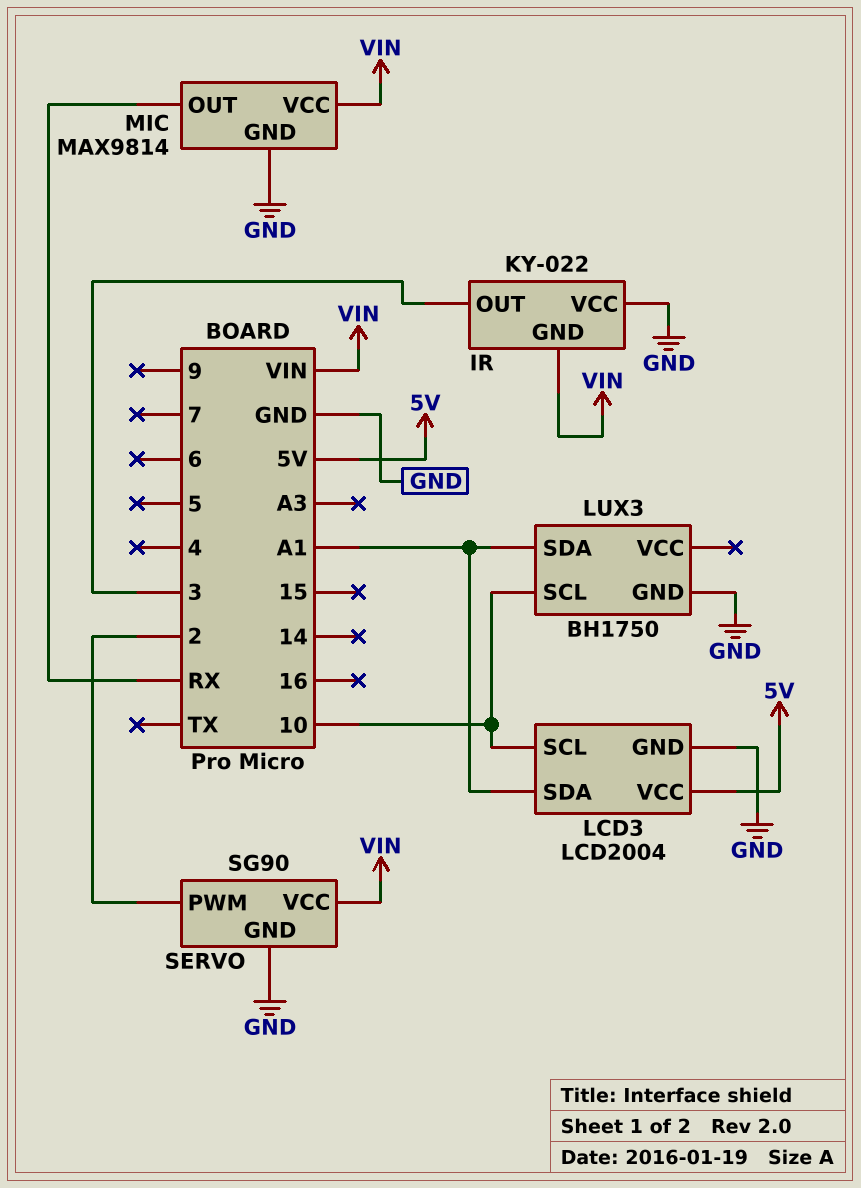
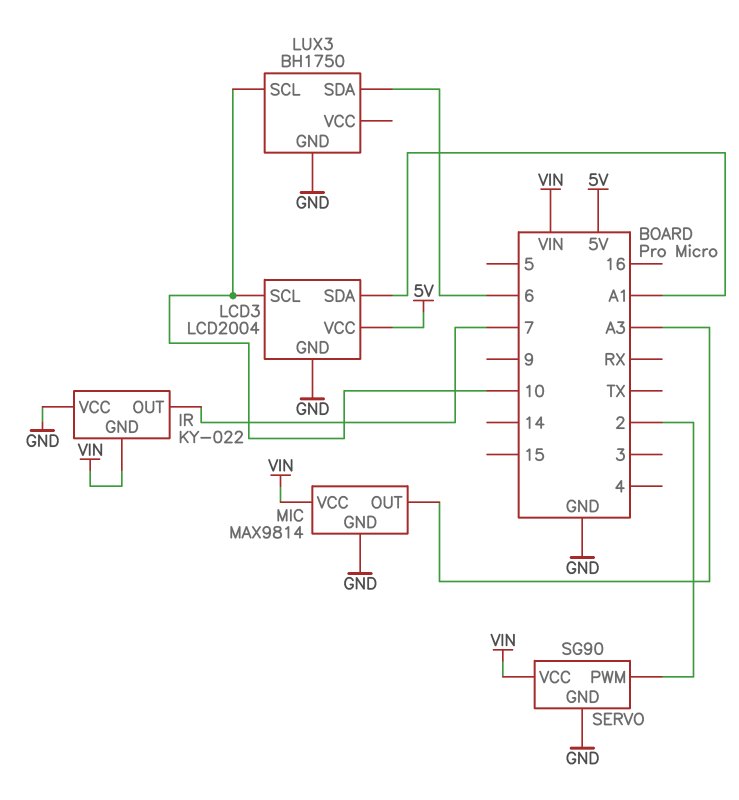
IR pin OUT: 3 -> 7
LUX3 pin SDA: A1 -> 6
MIC pin OUT: RX -> A3

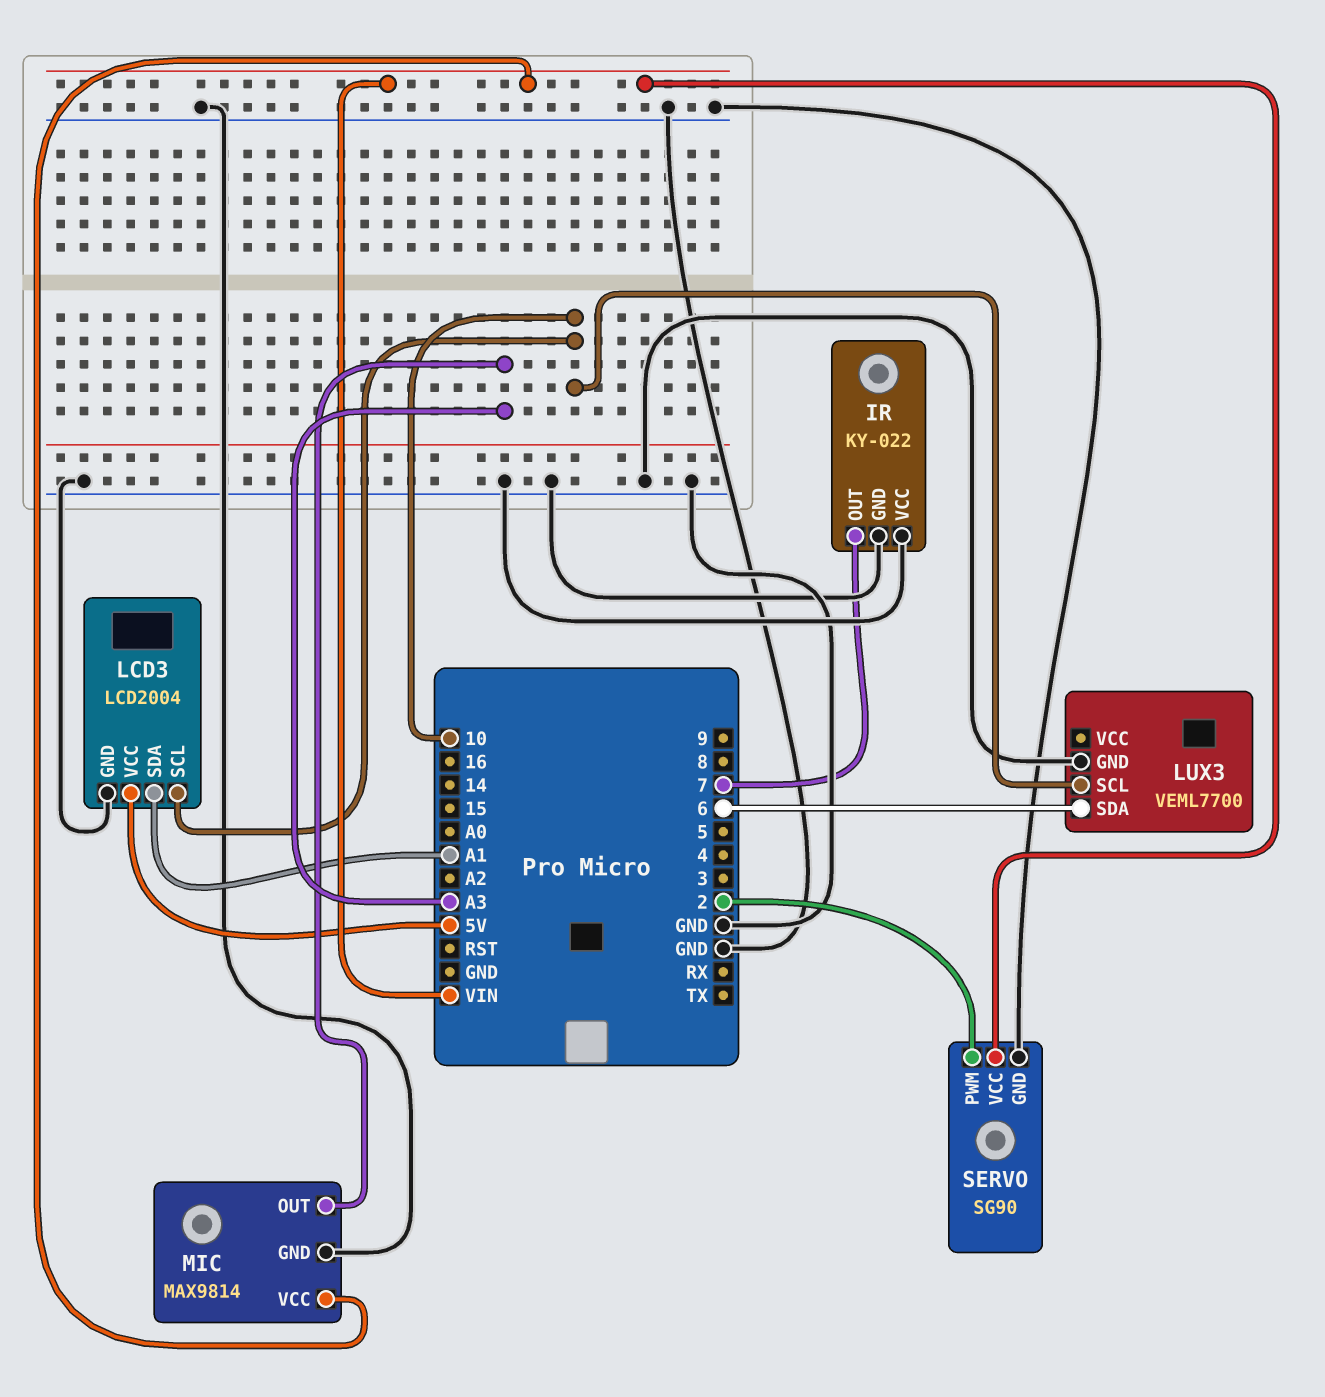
IR pin GND: VIN -> GND
LUX3: BH1750 -> VEML7700

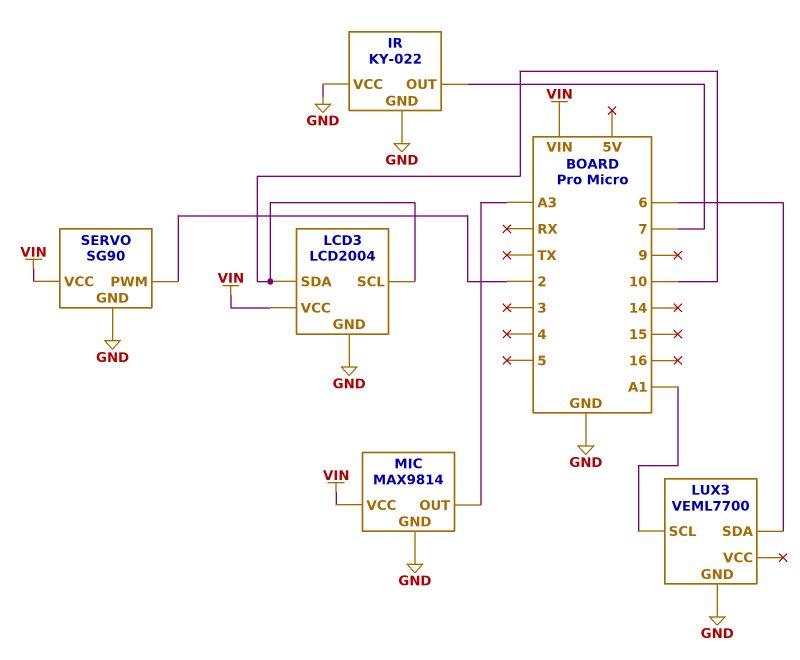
LCD3 pin SDA: A1 -> 10
LCD3 pin VCC: 5V -> VIN
LUX3 pin SCL: 10 -> A1

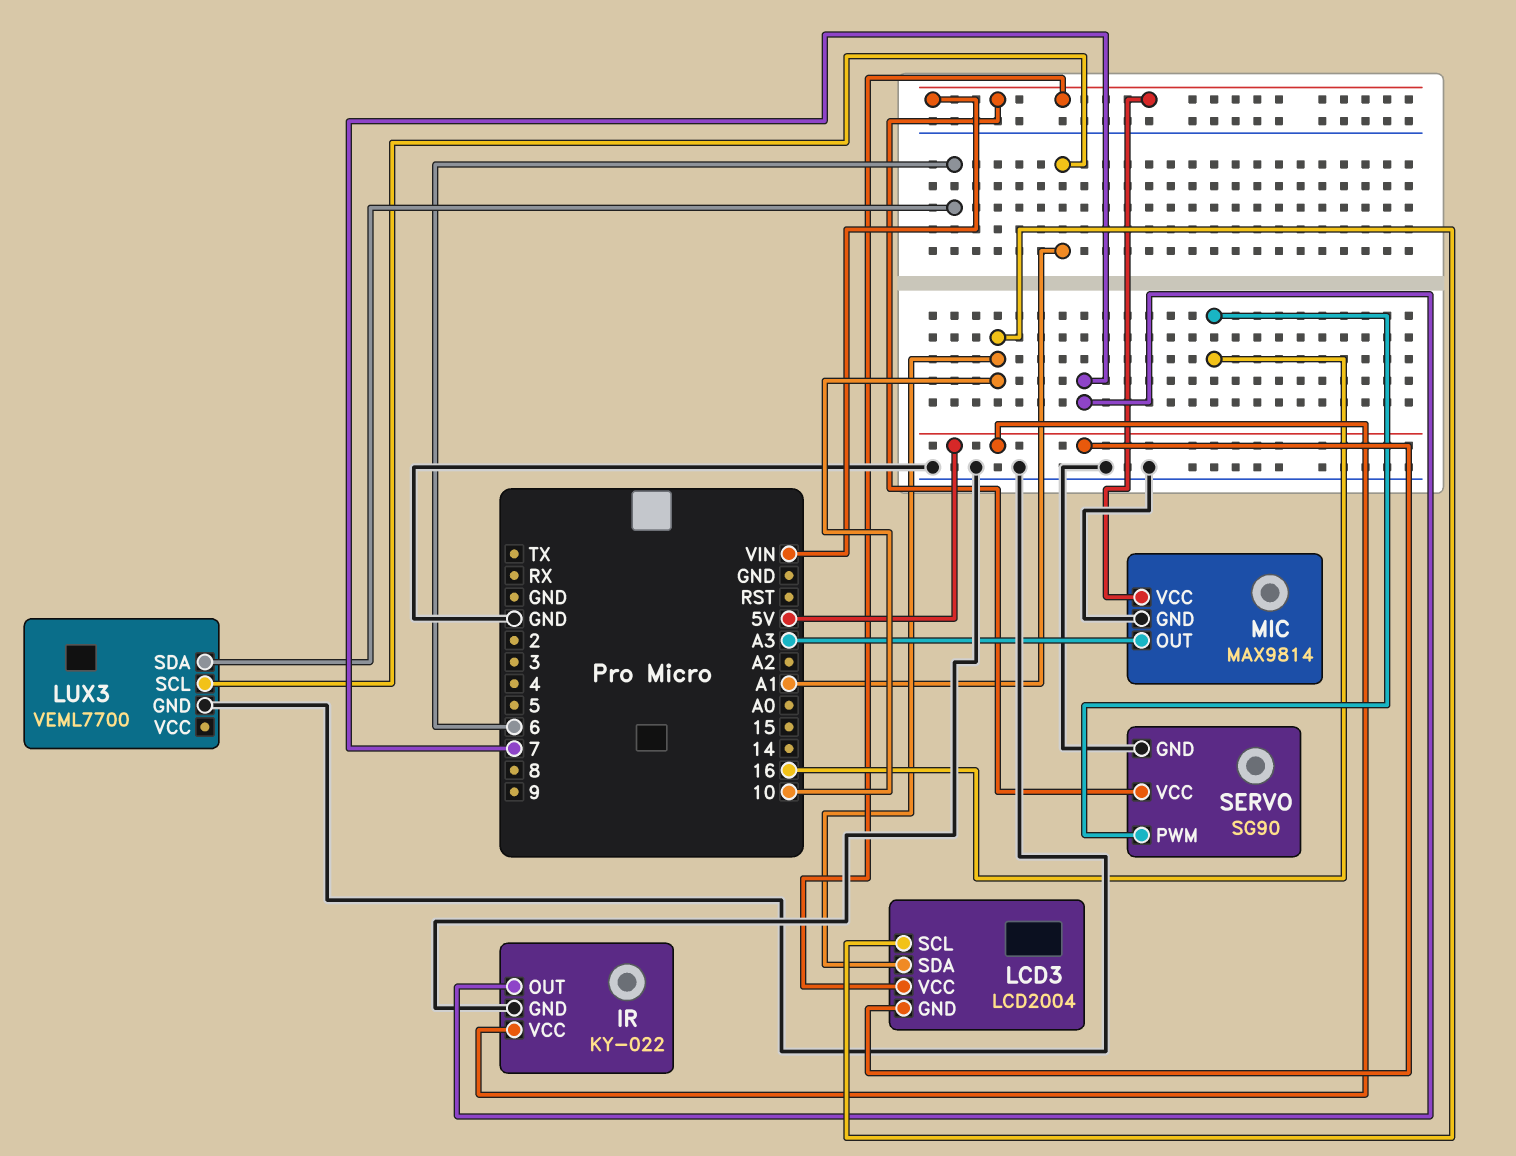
IR pin VCC: GND -> 5V
LCD3 pin GND: GND -> 5V
SERVO pin PWM: 2 -> 16

